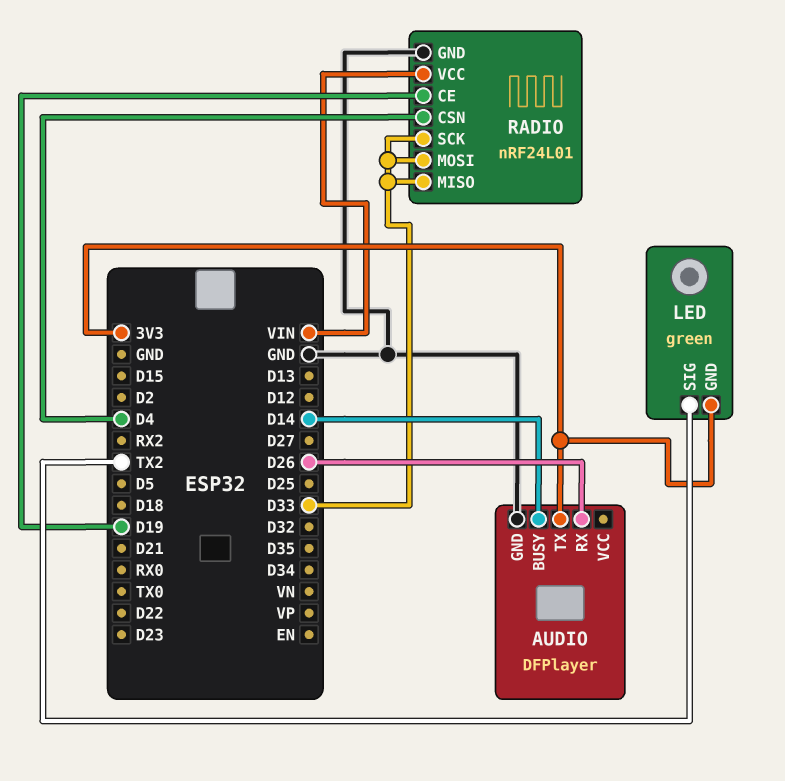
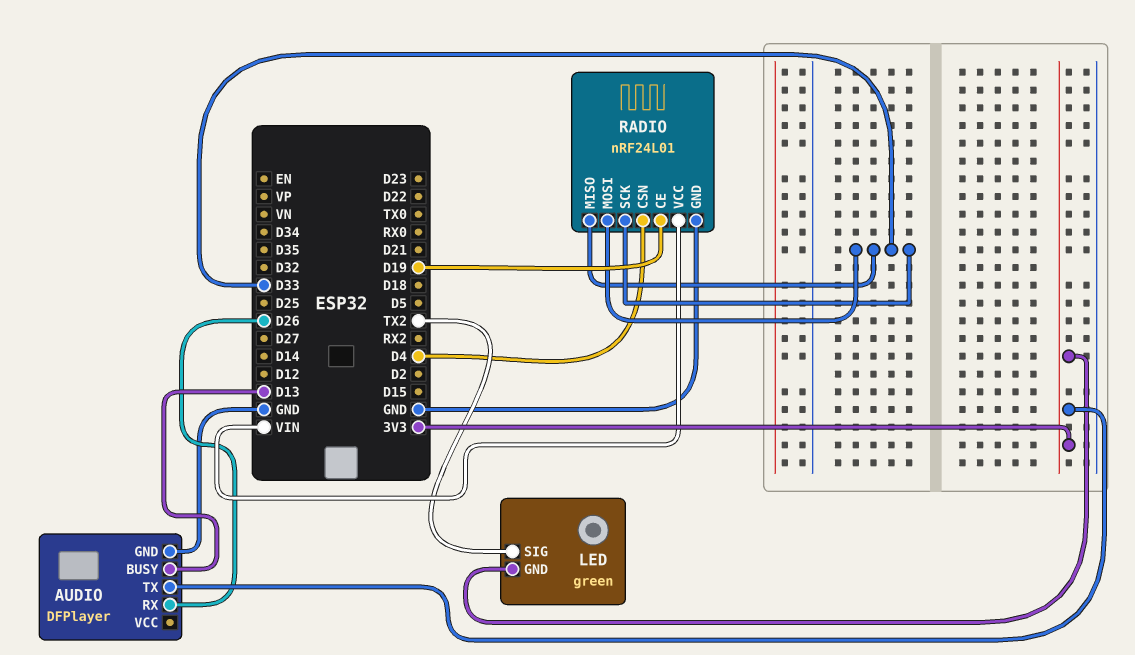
AUDIO pin BUSY: D14 -> D13

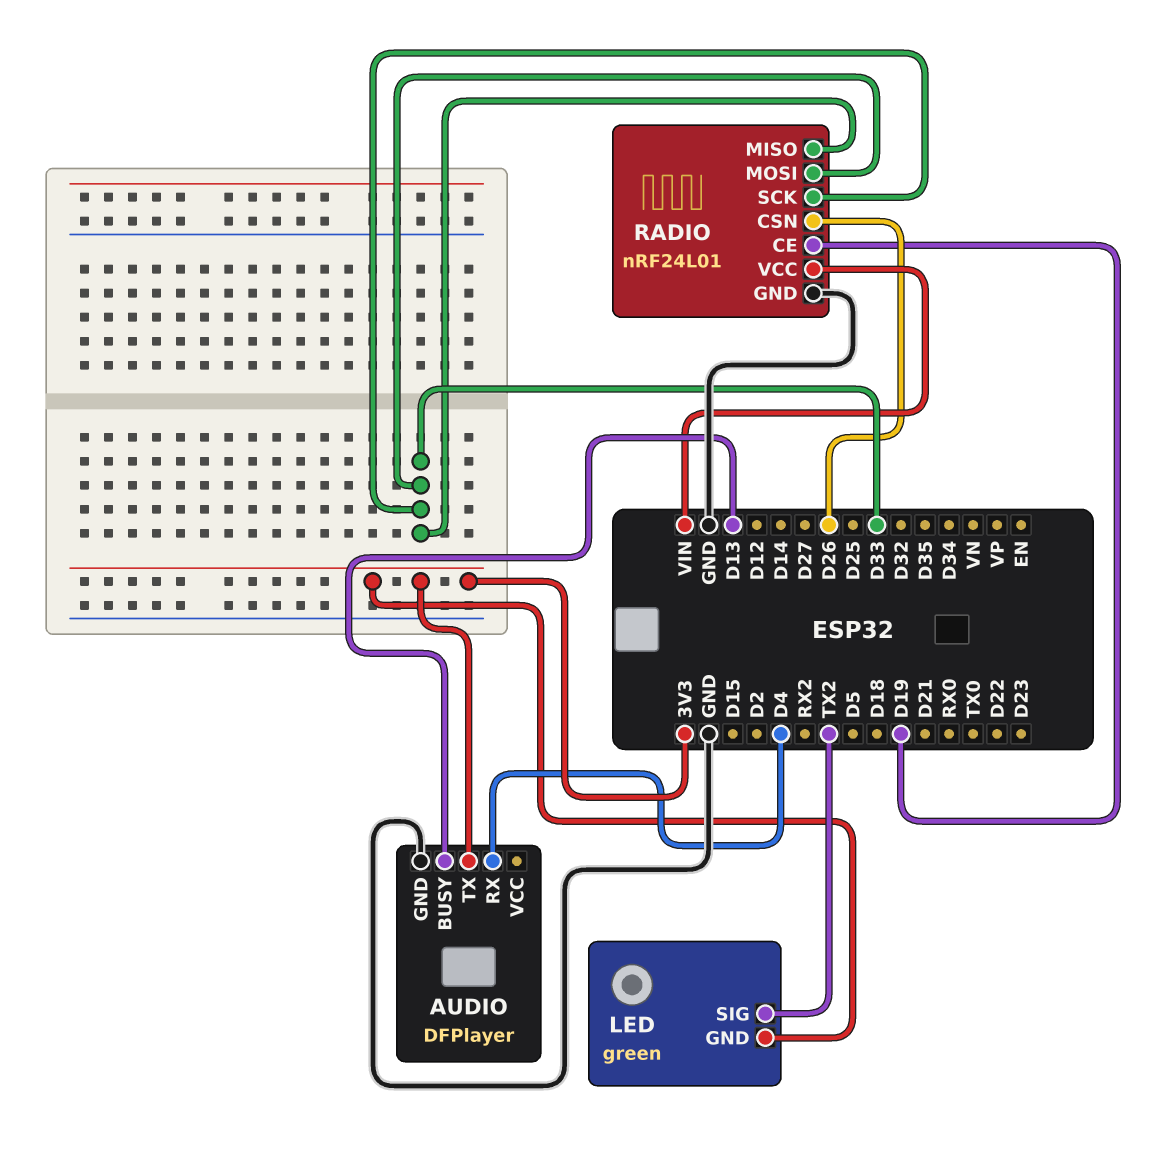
AUDIO pin RX: D26 -> D4
RADIO pin CSN: D4 -> D26

